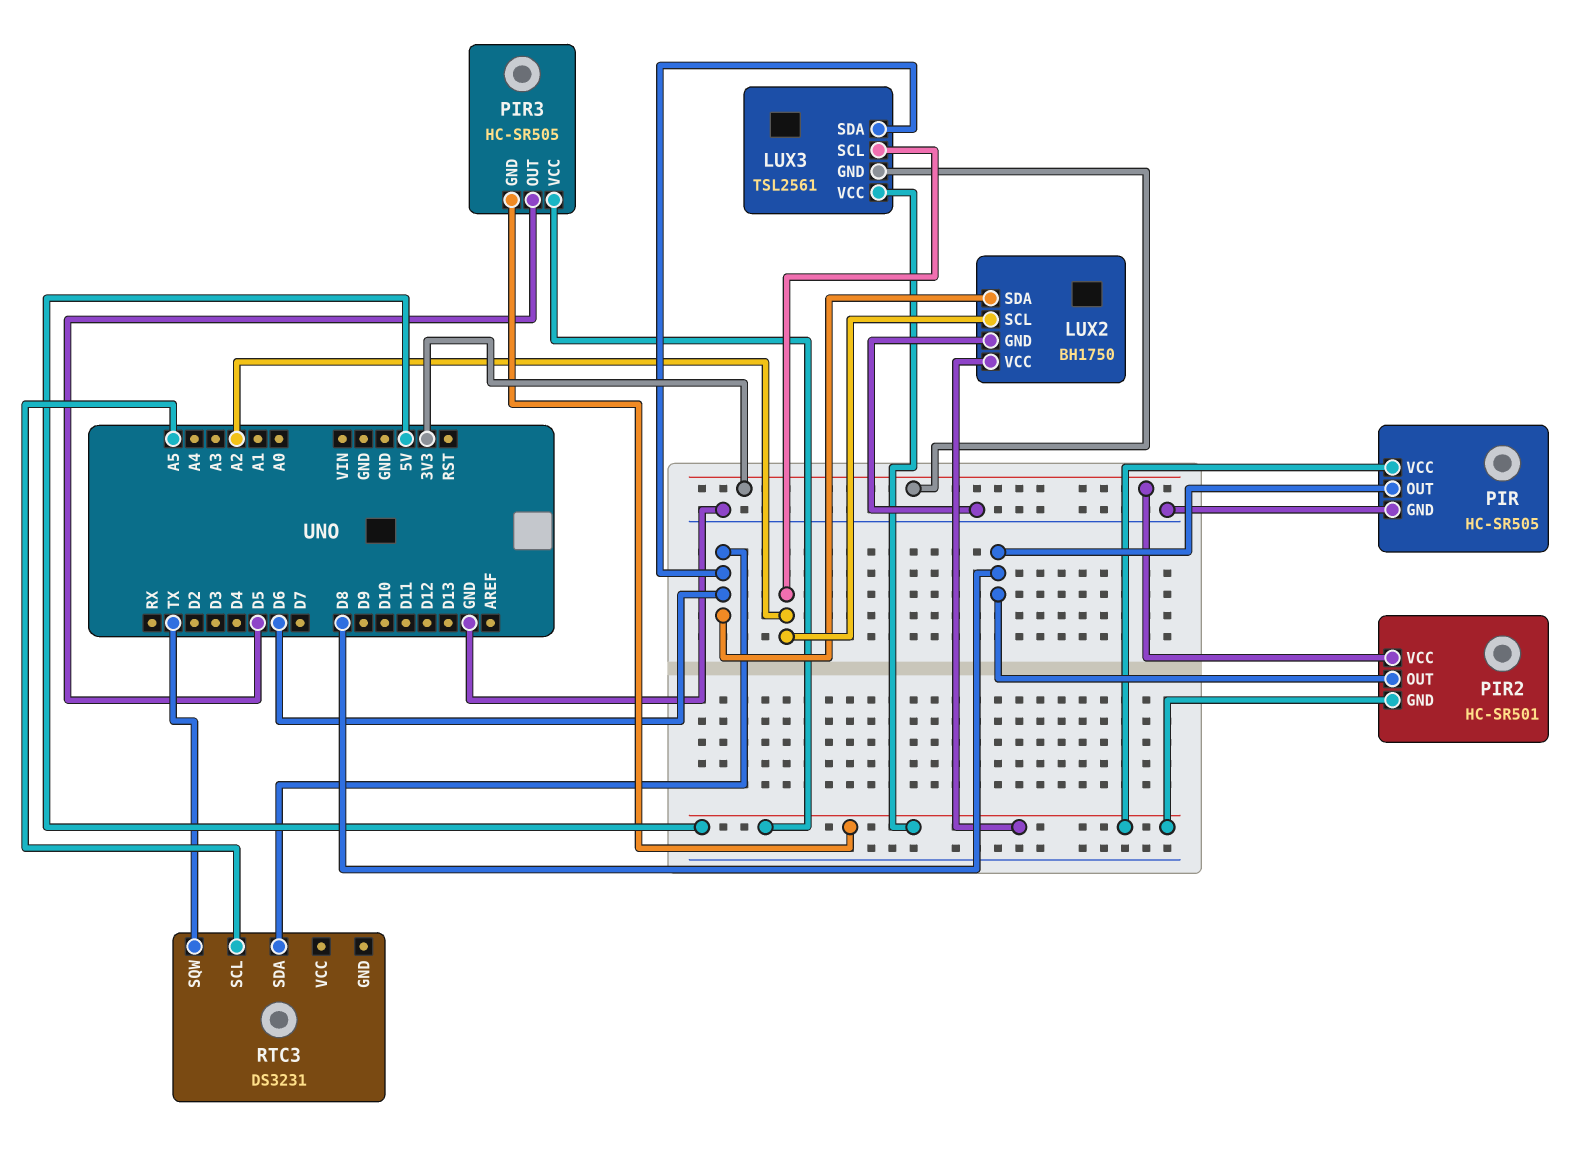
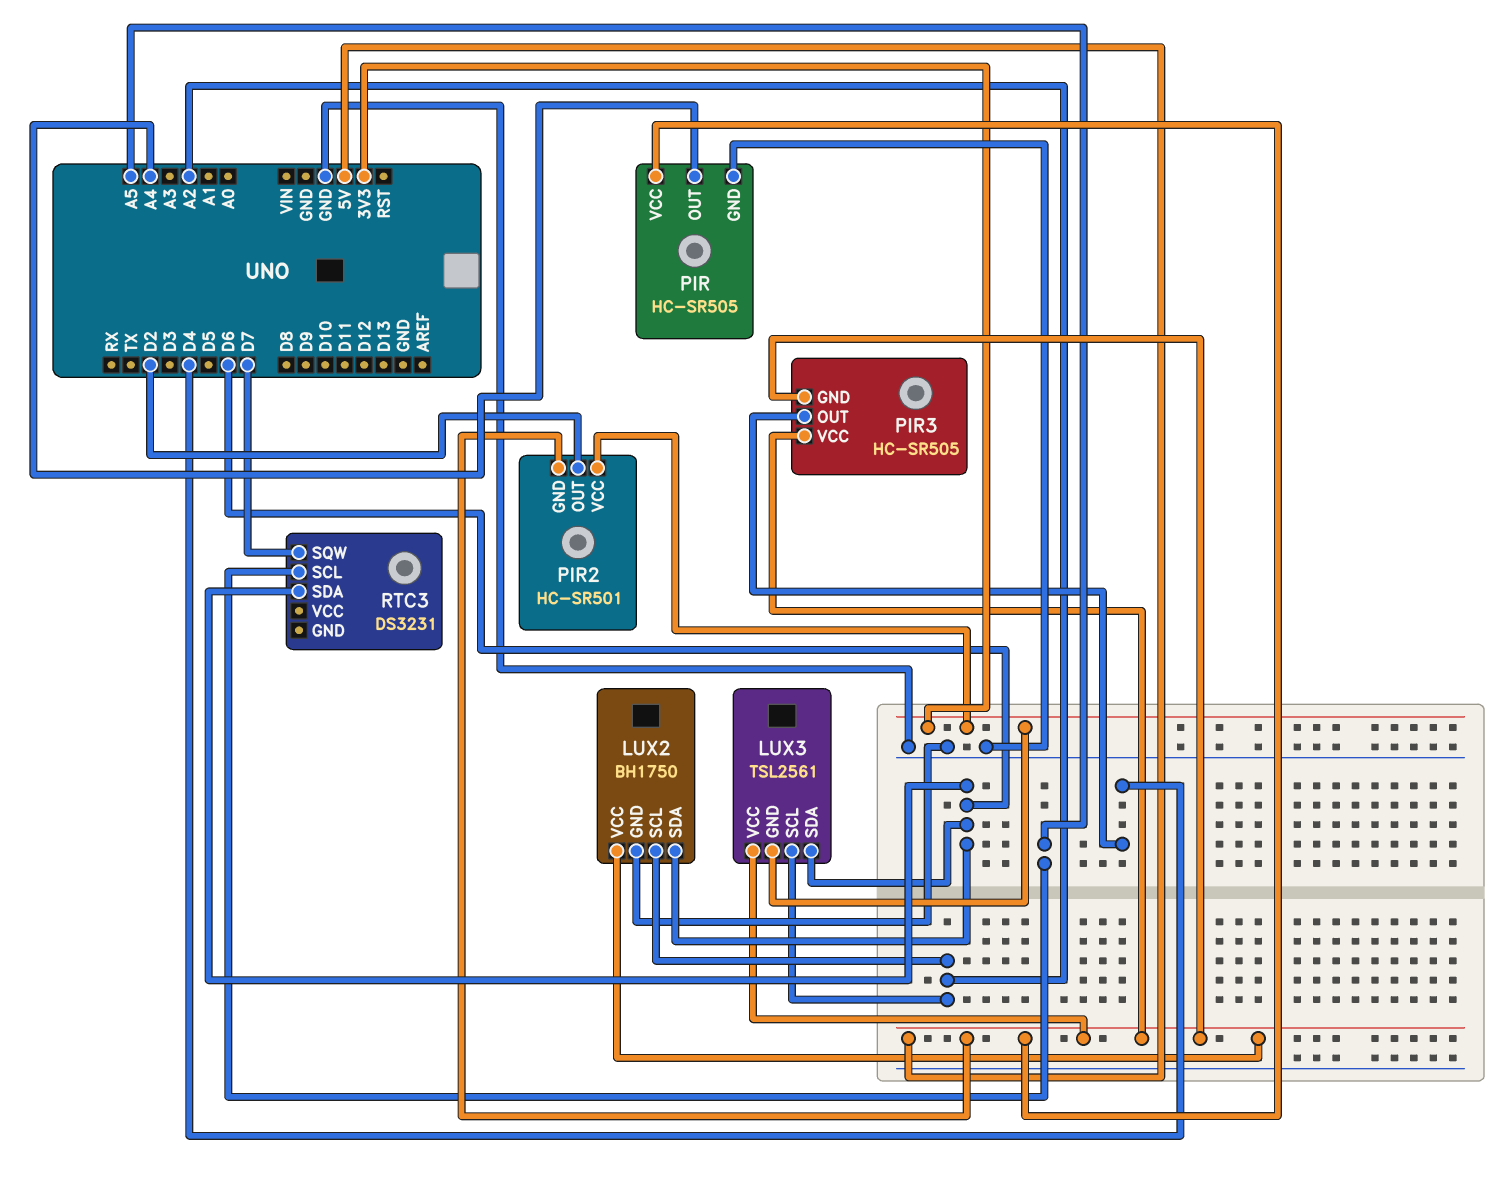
PIR pin OUT: D8 -> A4
PIR2 pin OUT: D8 -> D2
PIR3 pin OUT: D5 -> D4
RTC3 pin SQW: TX -> D7

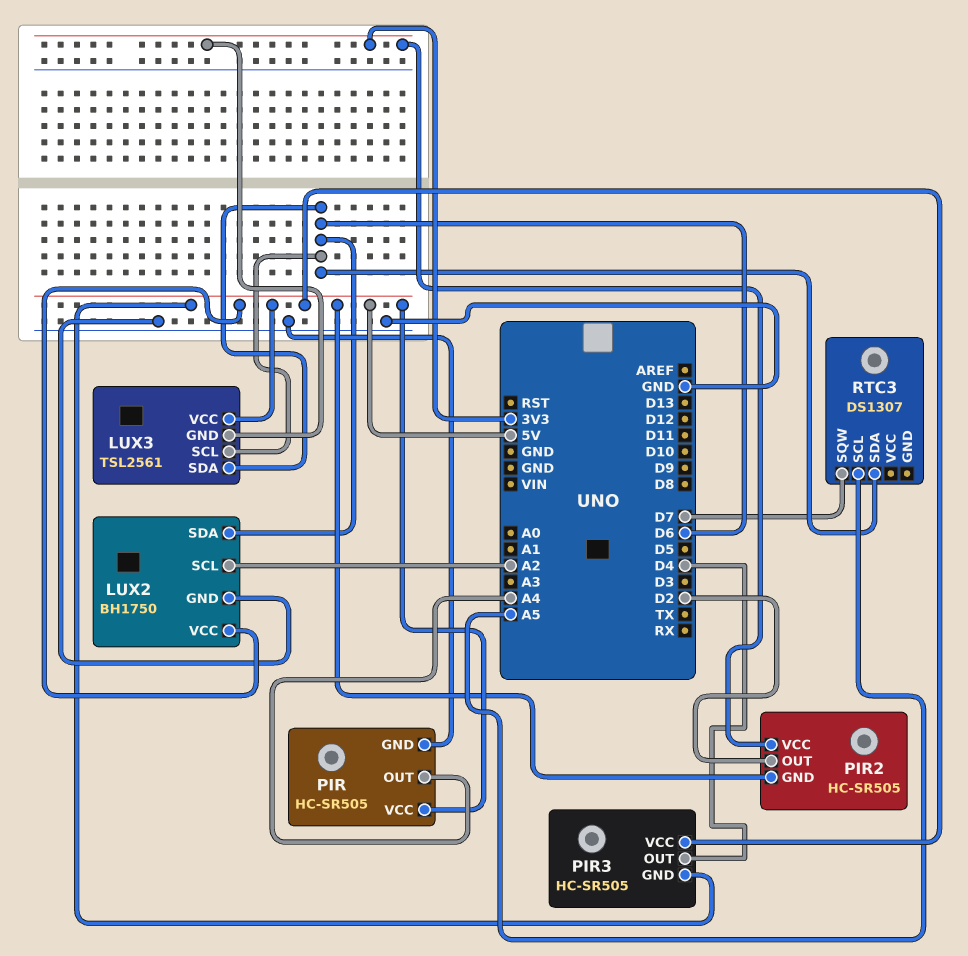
LUX3 pin SCL: A2 -> D6
PIR2: HC-SR501 -> HC-SR505
RTC3: DS3231 -> DS1307

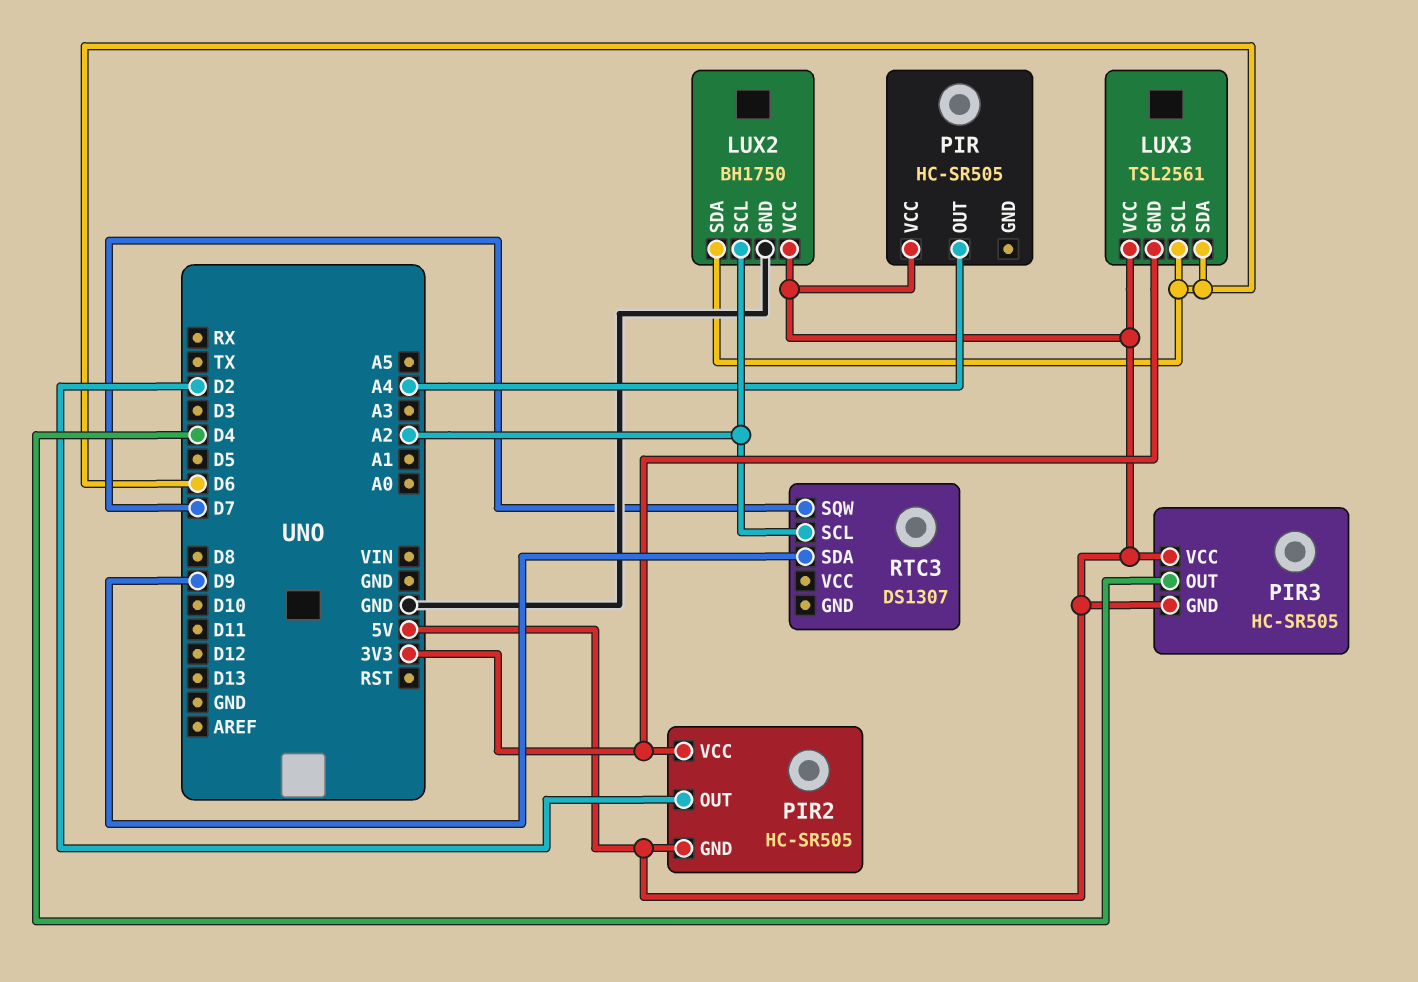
PIR pin GND: GND -> none
RTC3 pin SCL: A5 -> A2
RTC3 pin SDA: D6 -> D9

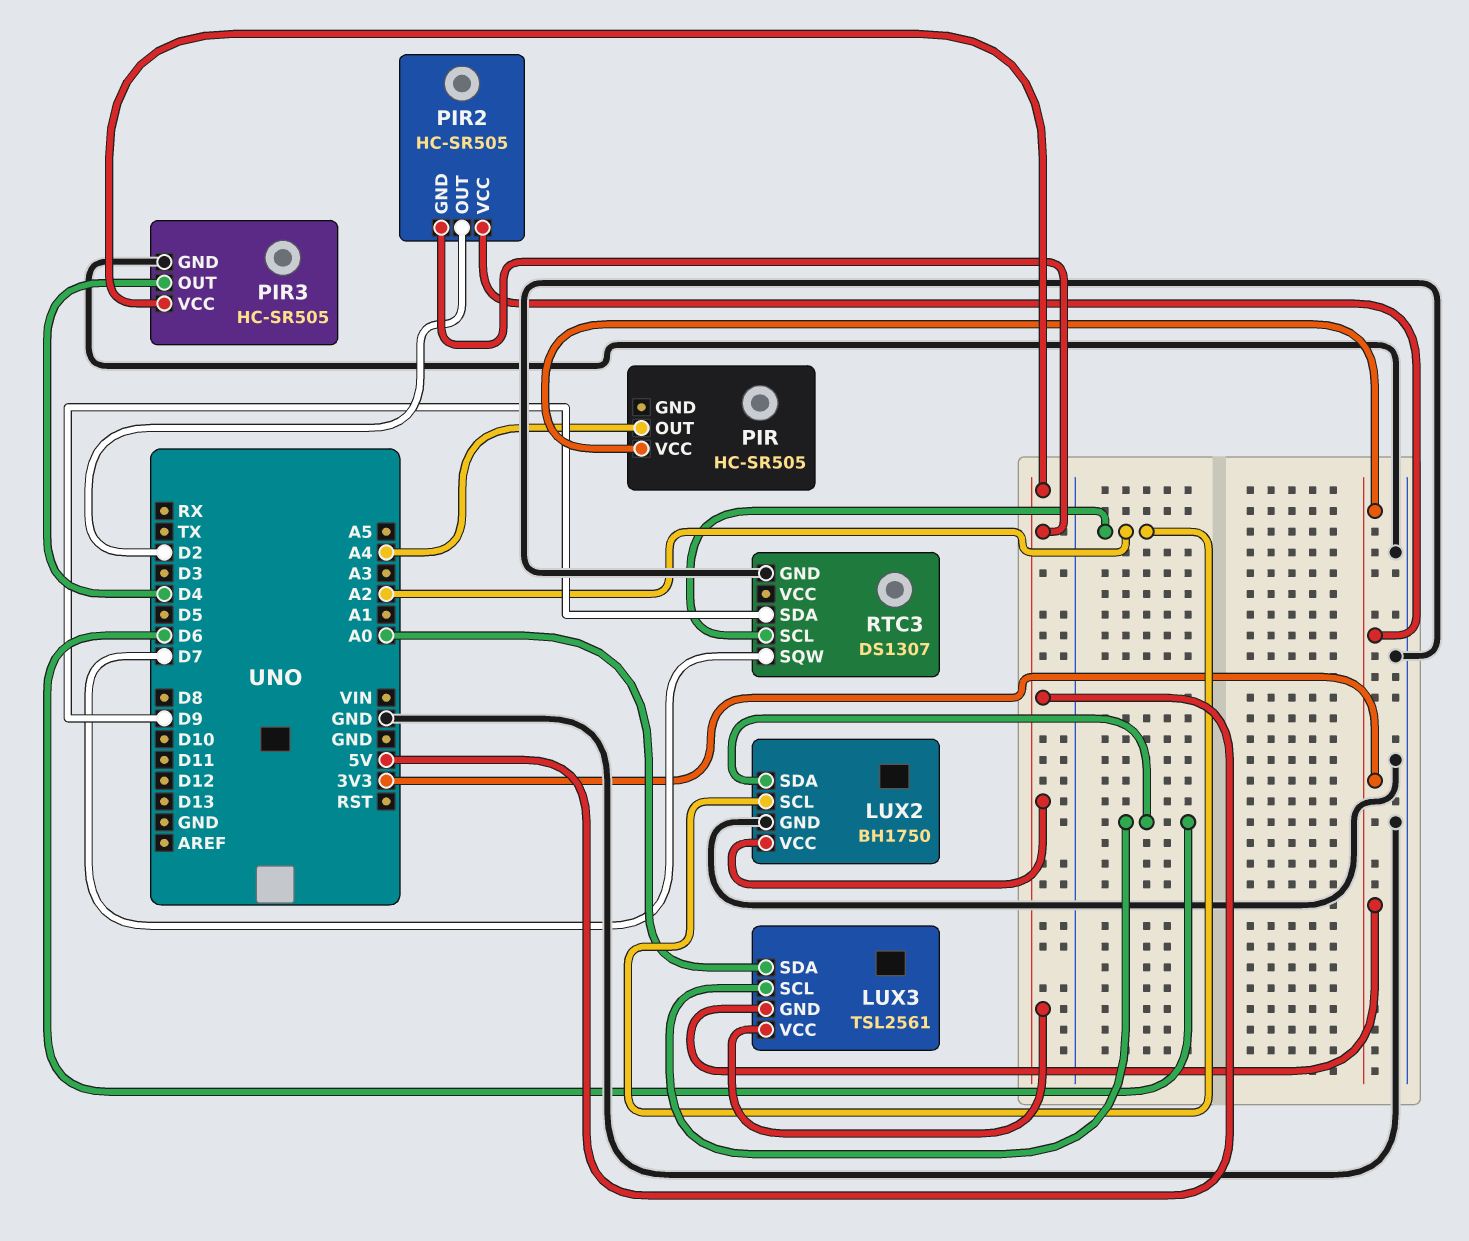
LUX3 pin SDA: D6 -> A0
PIR pin VCC: 5V -> 3V3
PIR3 pin GND: 5V -> GND
RTC3 pin GND: none -> GND

